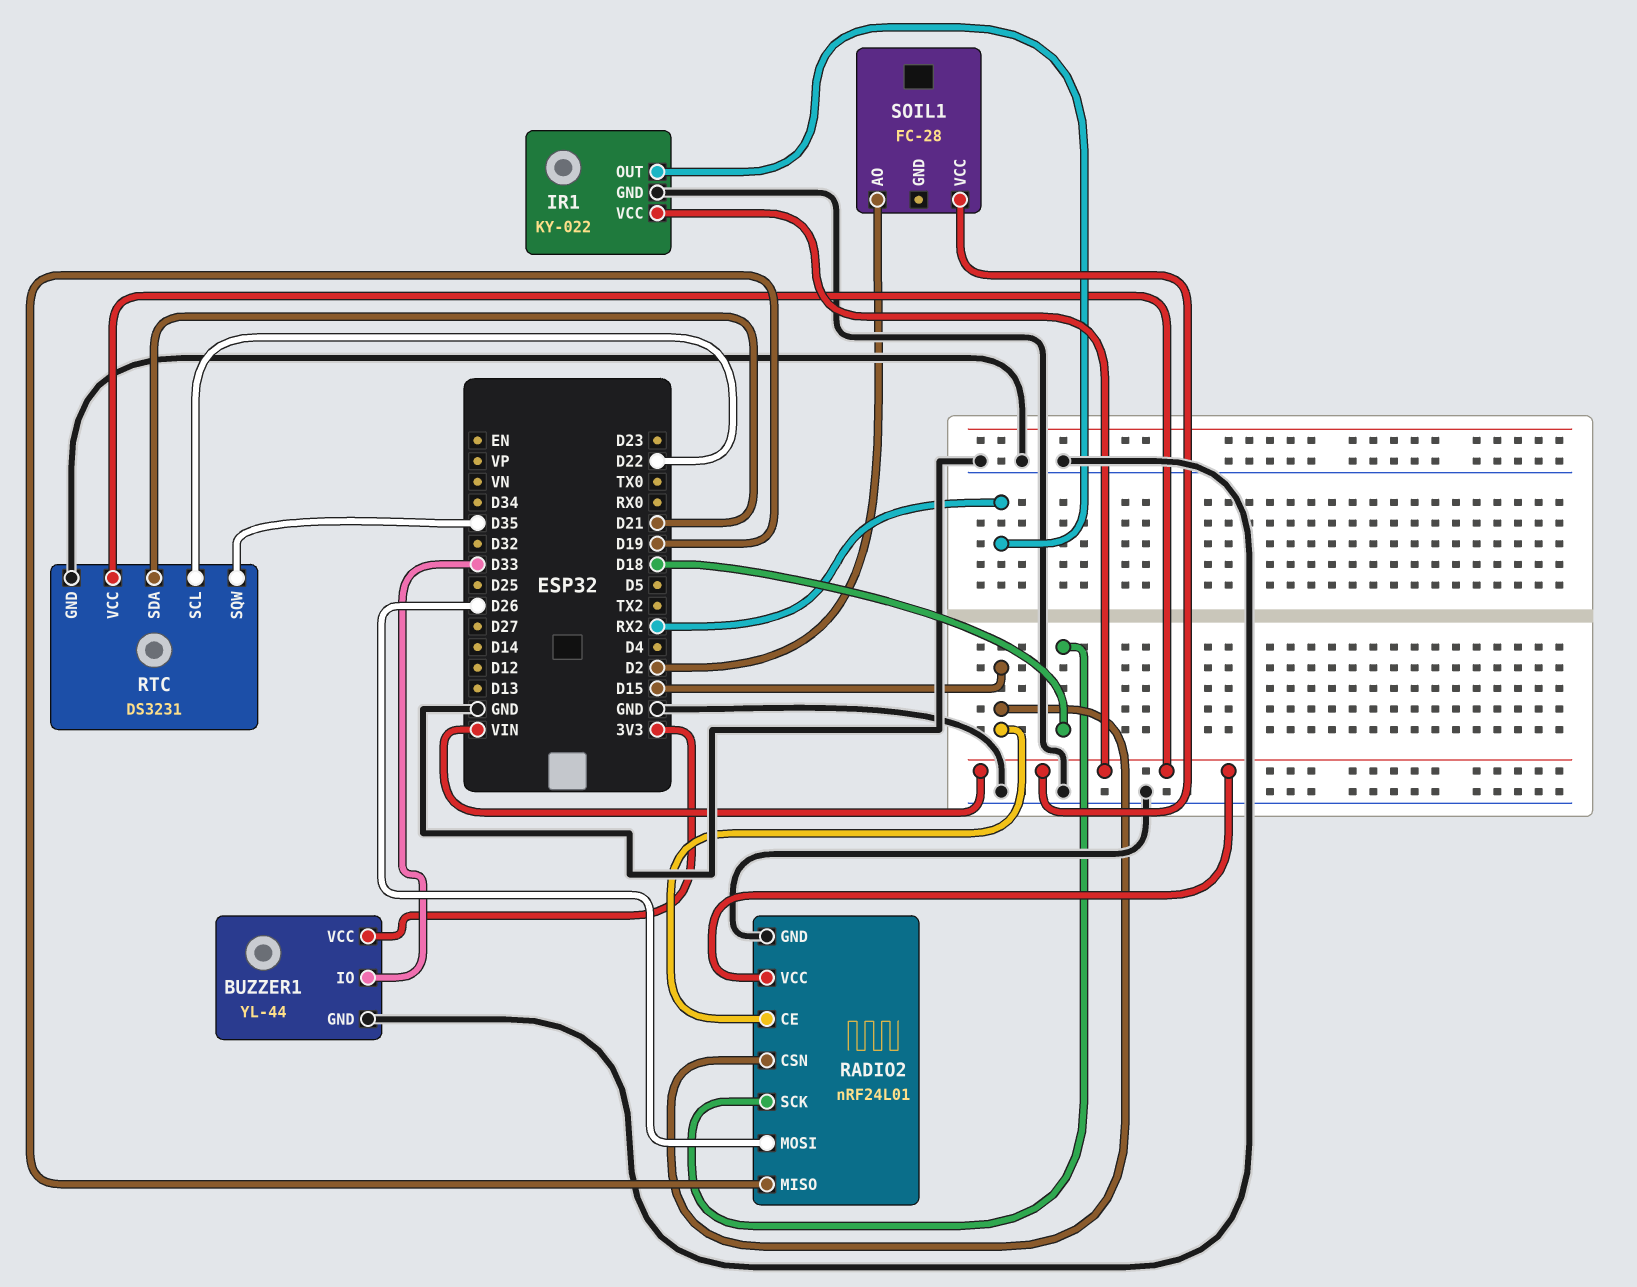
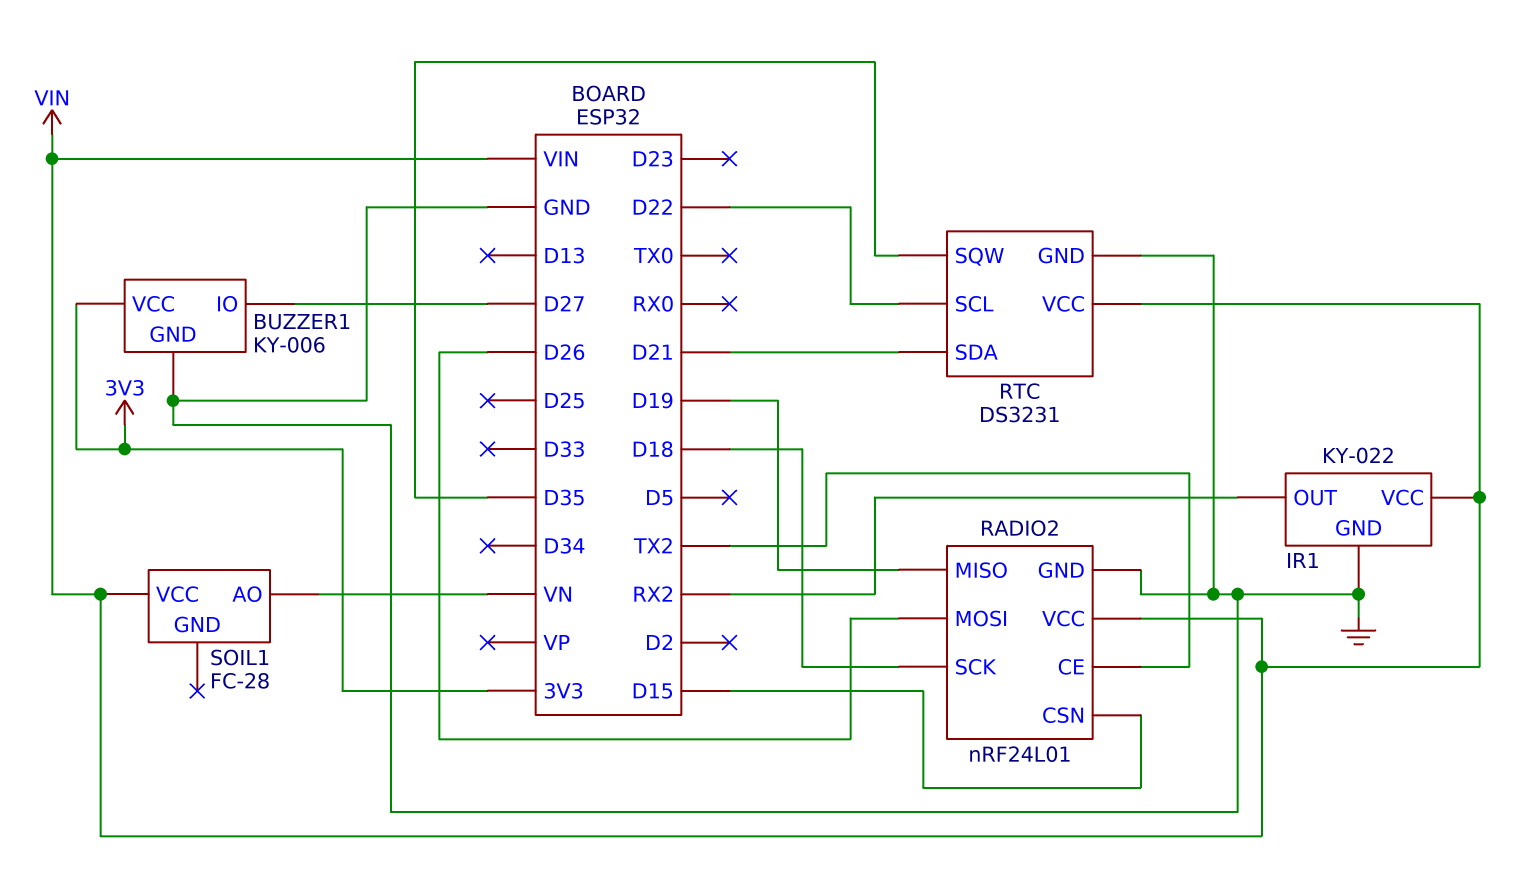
BUZZER1: YL-44 -> KY-006
BUZZER1 pin IO: D33 -> D27
RADIO2 pin CE: D15 -> TX2
SOIL1 pin AO: D2 -> VN

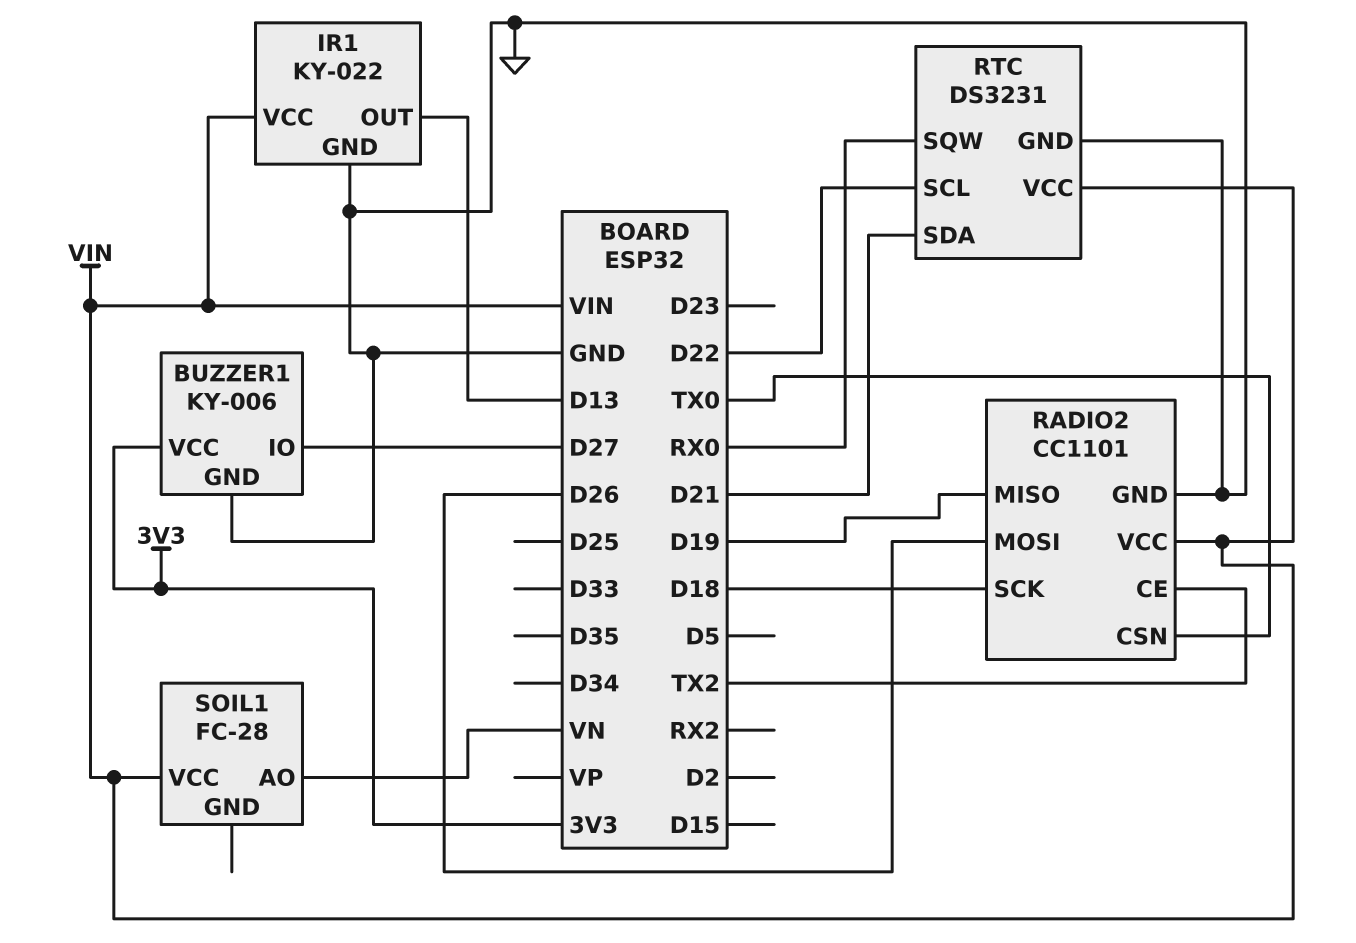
IR1 pin OUT: RX2 -> D13
RADIO2: nRF24L01 -> CC1101
RADIO2 pin CSN: D15 -> TX0
RTC pin SQW: D35 -> RX0

